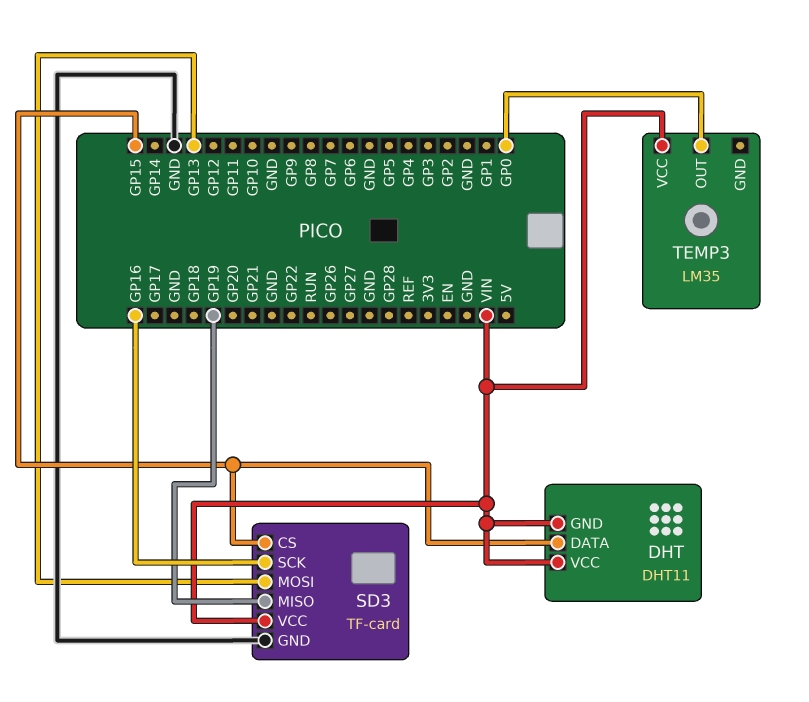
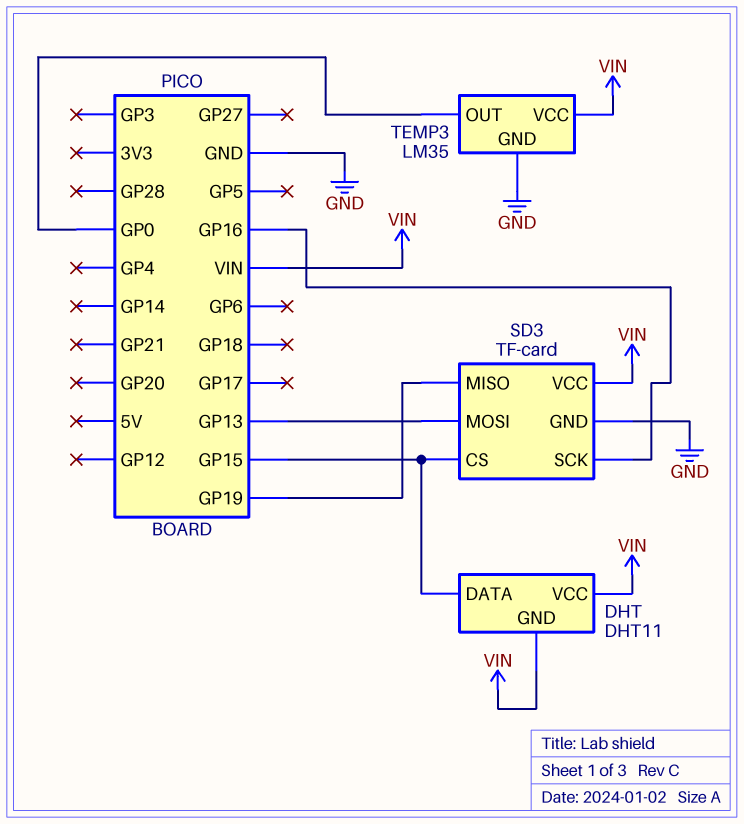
TEMP3 pin GND: none -> GND

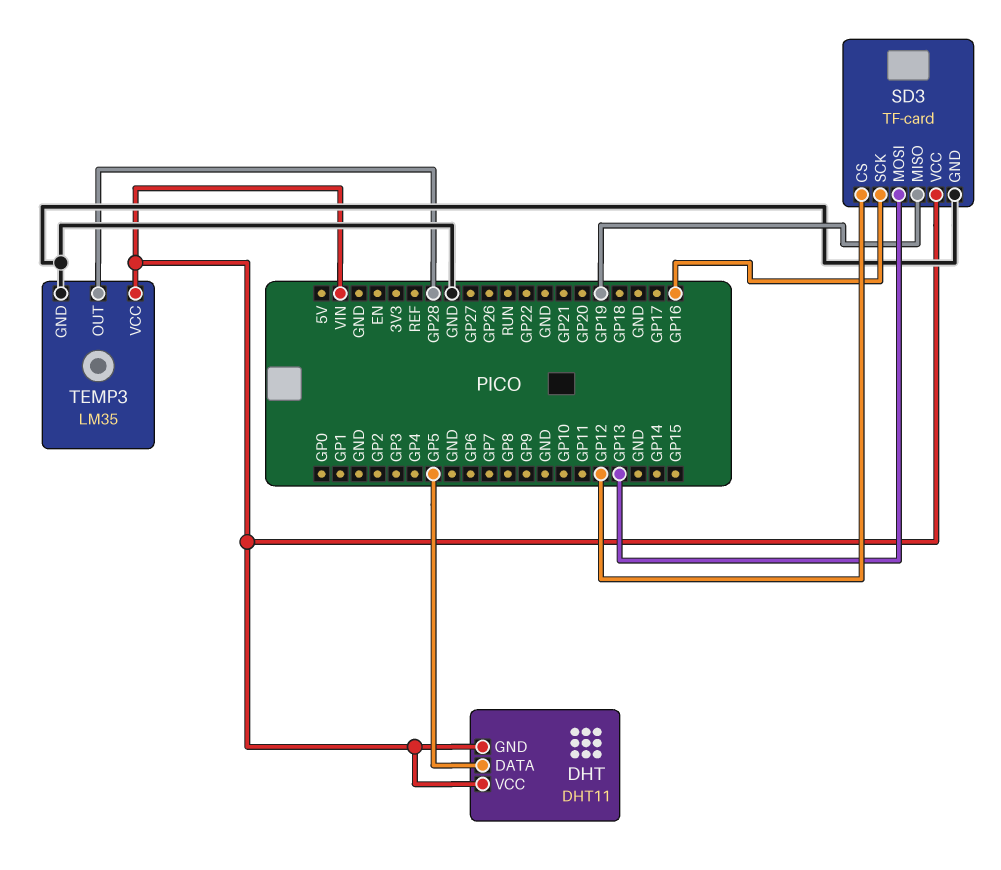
DHT pin DATA: GP15 -> GP5
SD3 pin CS: GP15 -> GP12
TEMP3 pin OUT: GP0 -> GP28

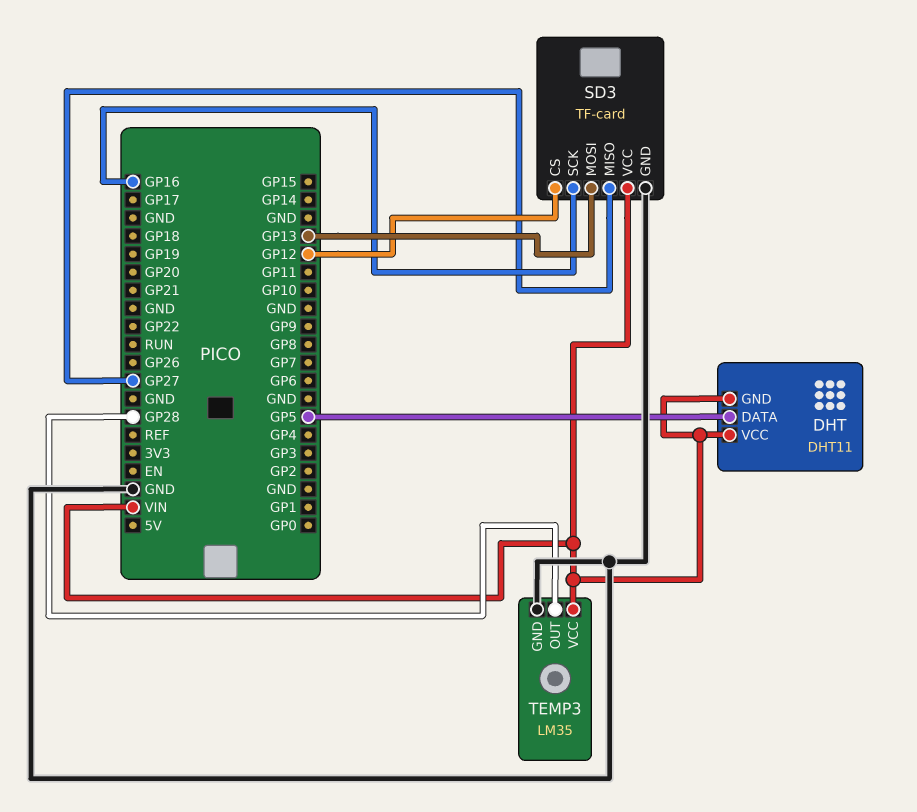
SD3 pin MISO: GP19 -> GP27

